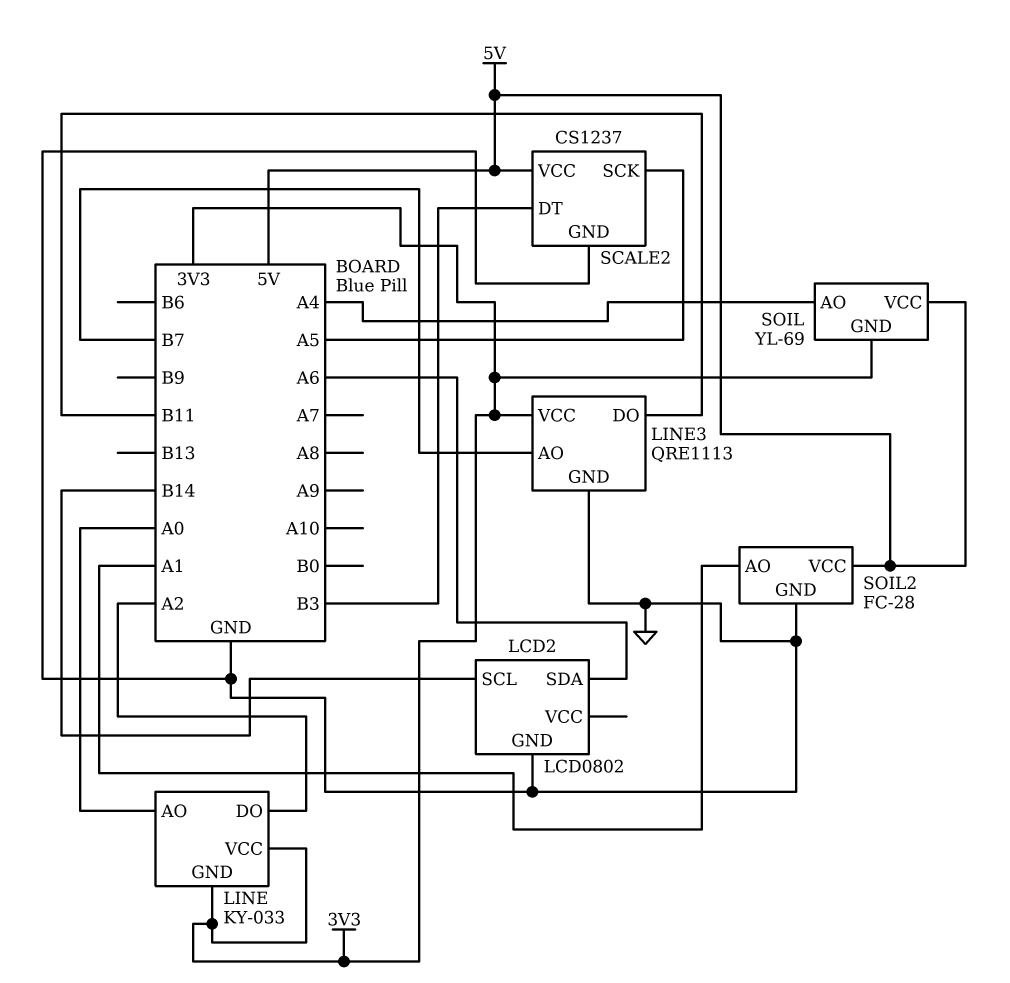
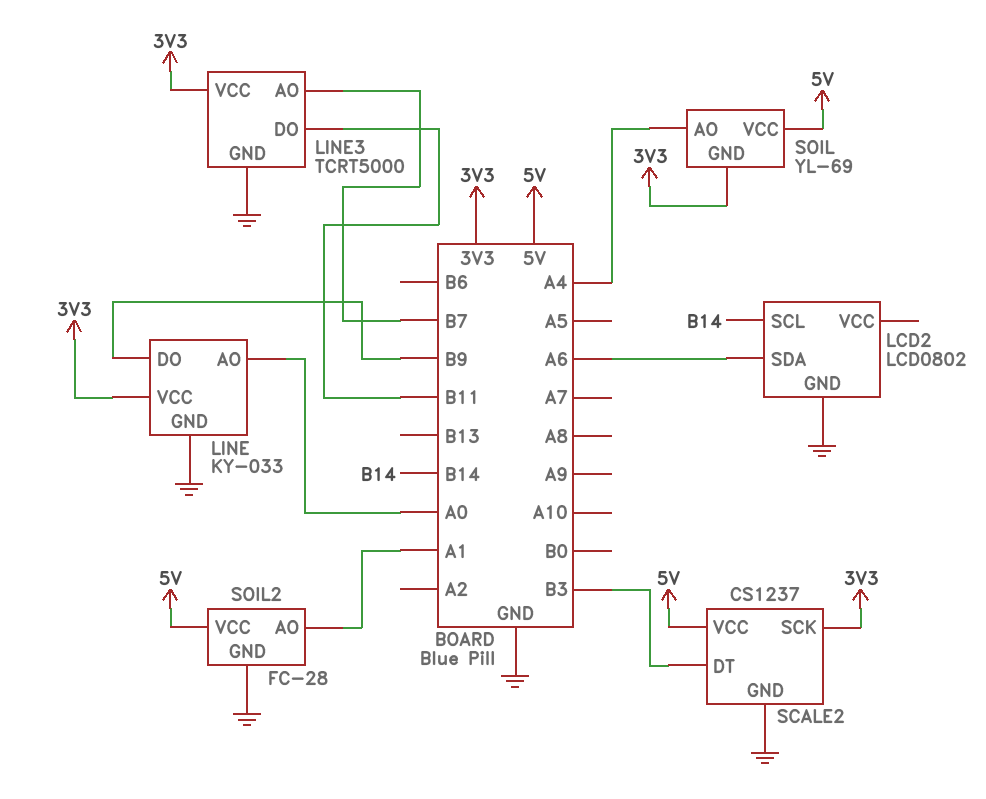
LINE pin DO: A2 -> B9
LINE pin GND: 3V3 -> GND
LINE3: QRE1113 -> TCRT5000
SCALE2 pin SCK: A5 -> 3V3

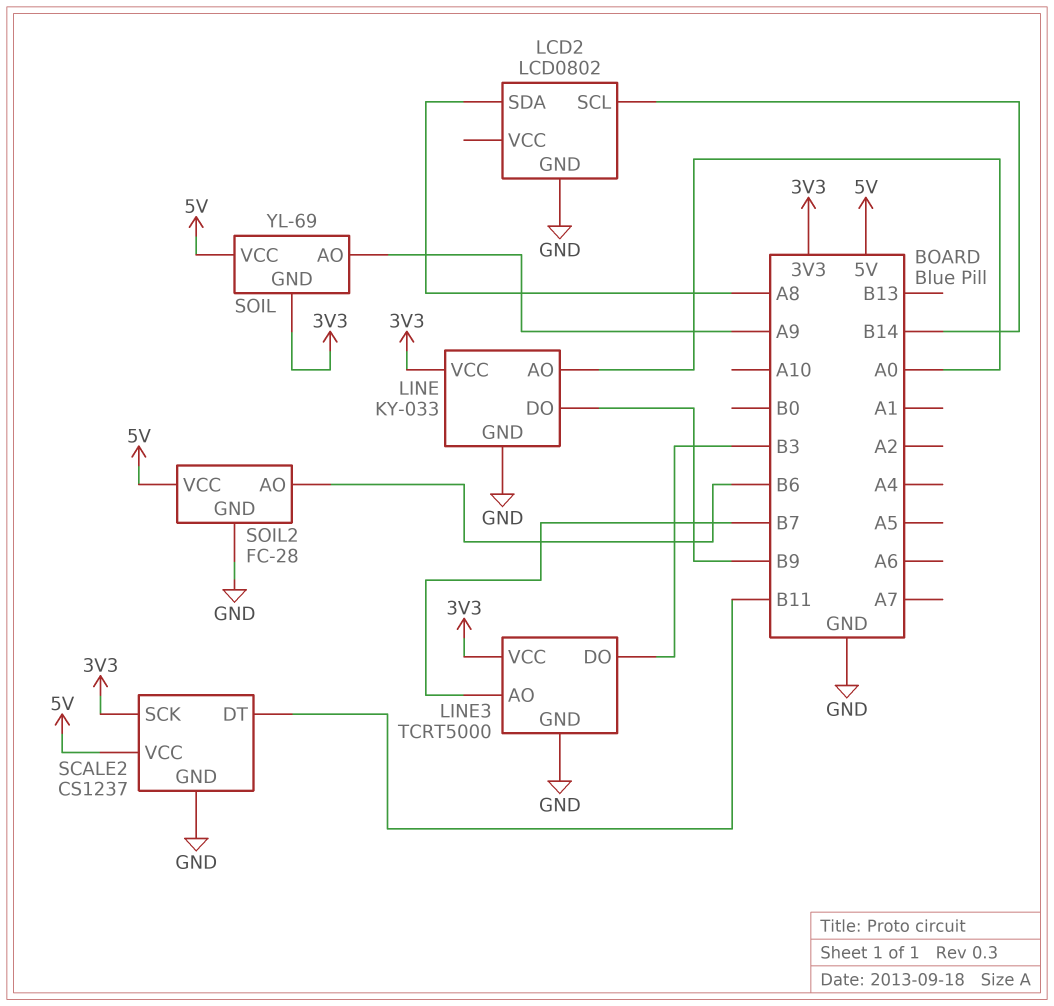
LCD2 pin SDA: A6 -> A8
LINE3 pin DO: B11 -> B3
SCALE2 pin DT: B3 -> B11
SOIL pin AO: A4 -> A9
SOIL2 pin AO: A1 -> B6

